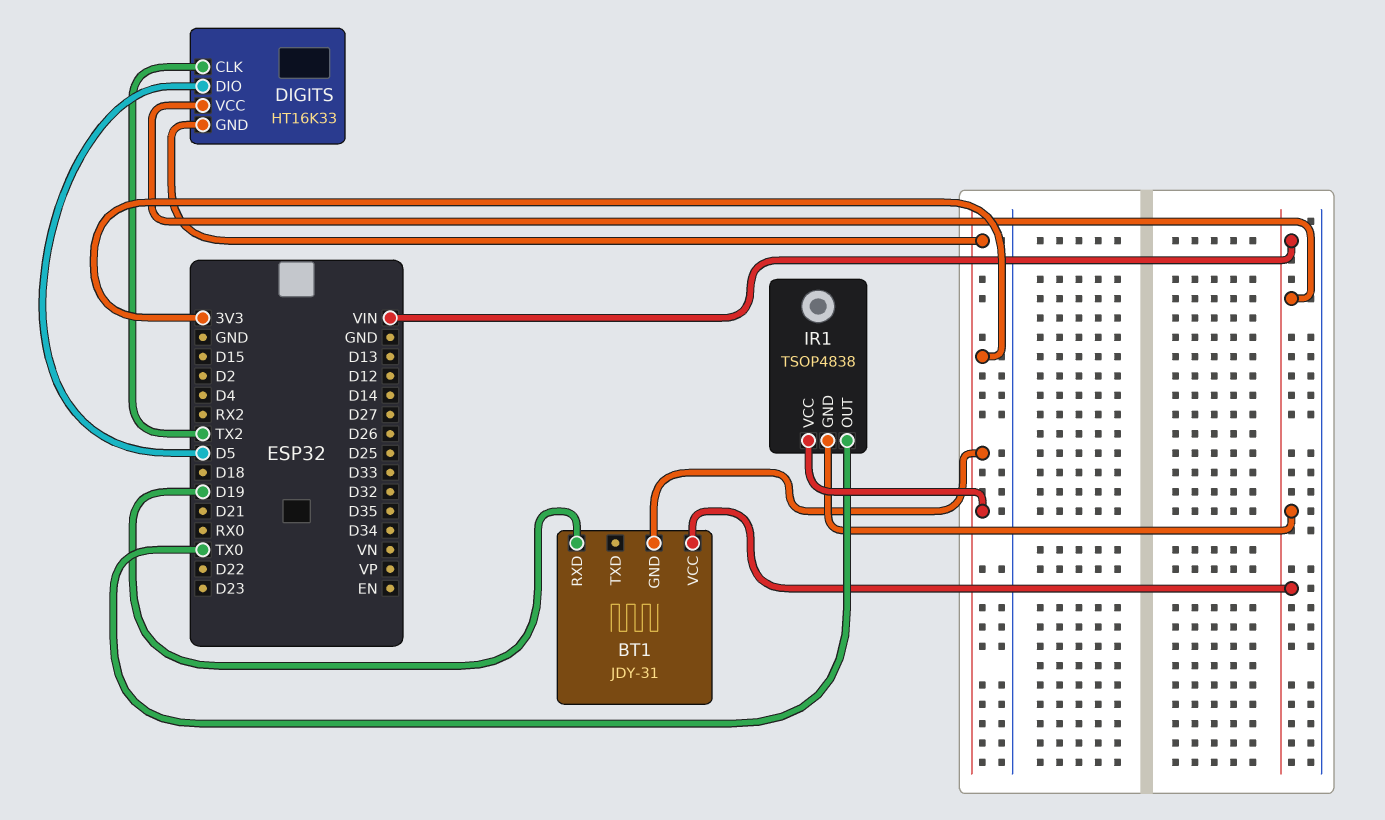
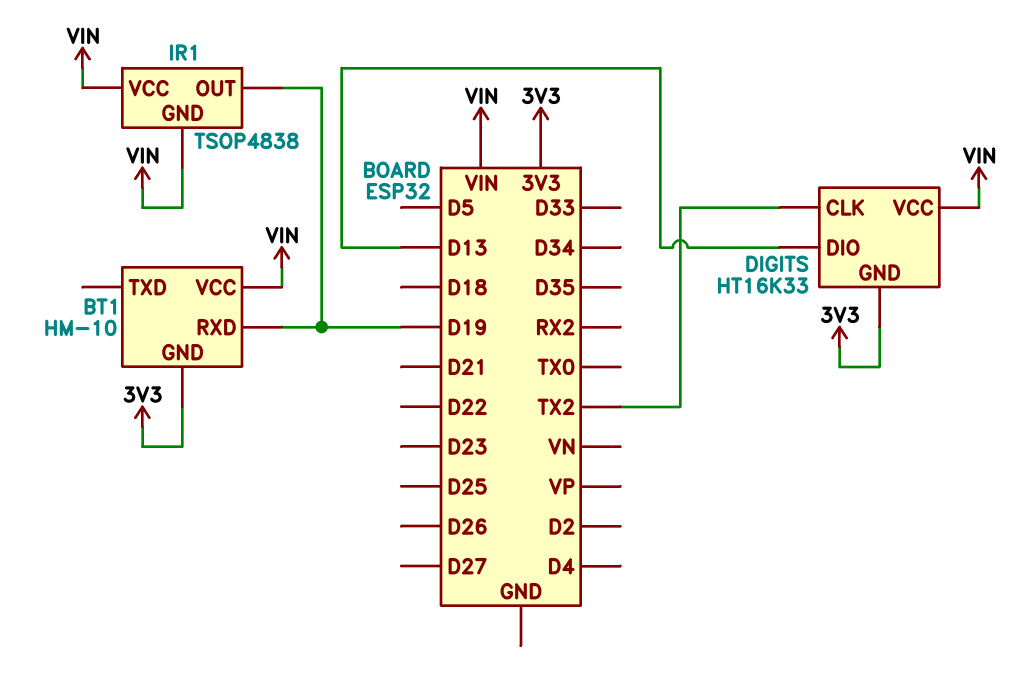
BT1: JDY-31 -> HM-10
DIGITS pin DIO: D5 -> D13
IR1 pin OUT: TX0 -> D19
IR1 pin VCC: 3V3 -> VIN

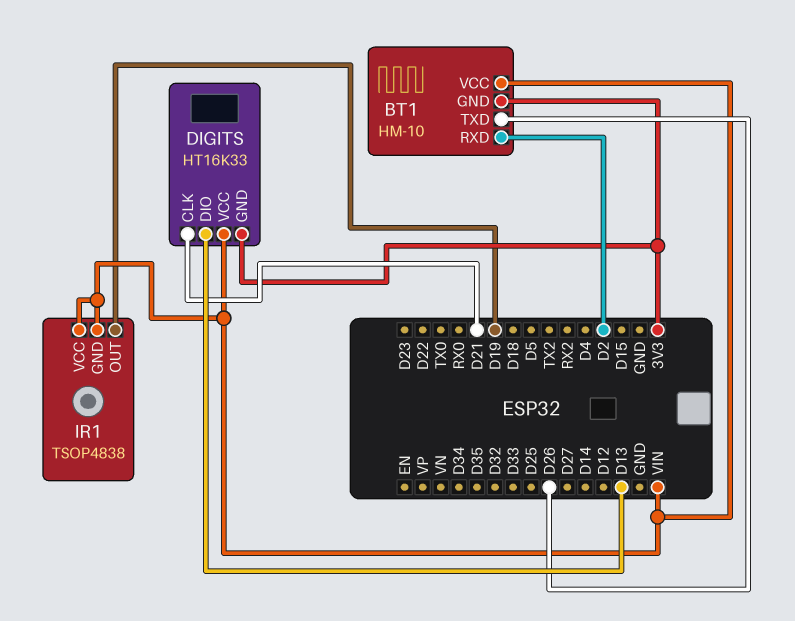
BT1 pin RXD: D19 -> D2
BT1 pin TXD: none -> D26
DIGITS pin CLK: TX2 -> D21

